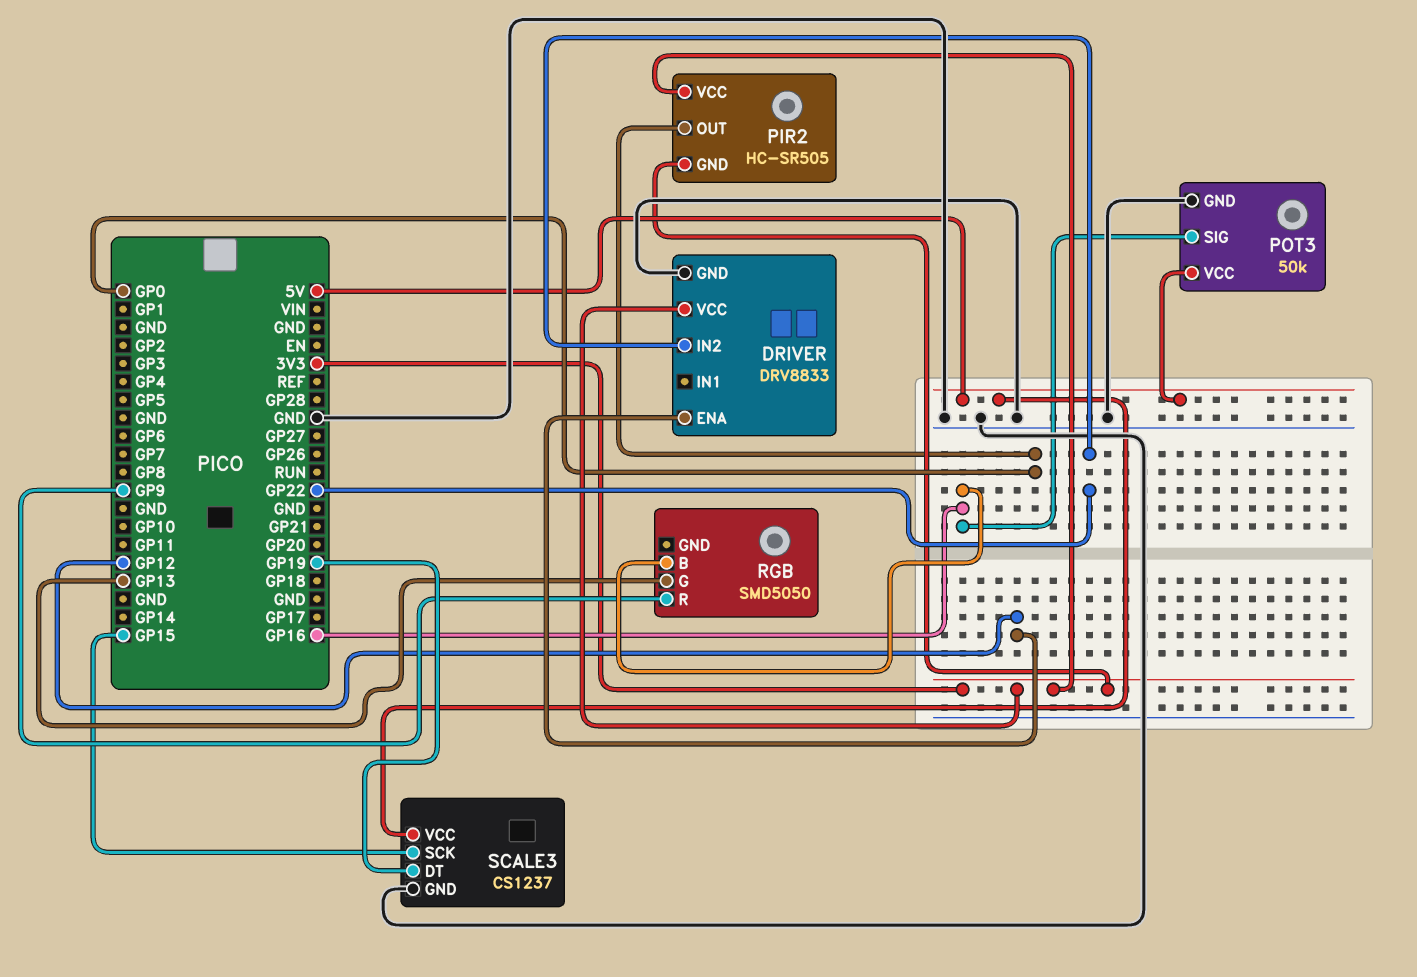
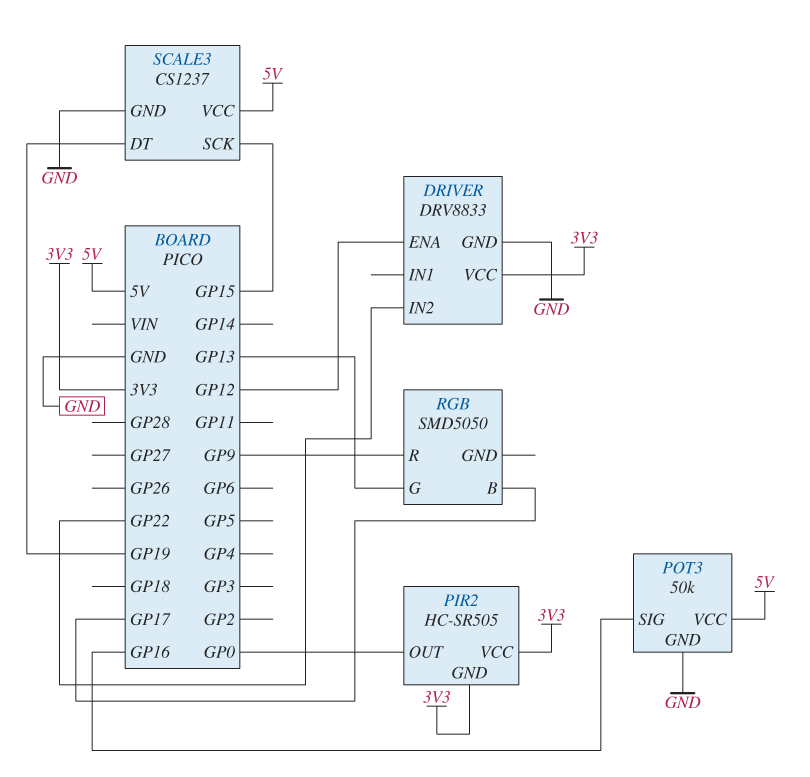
RGB pin B: GP16 -> GP17

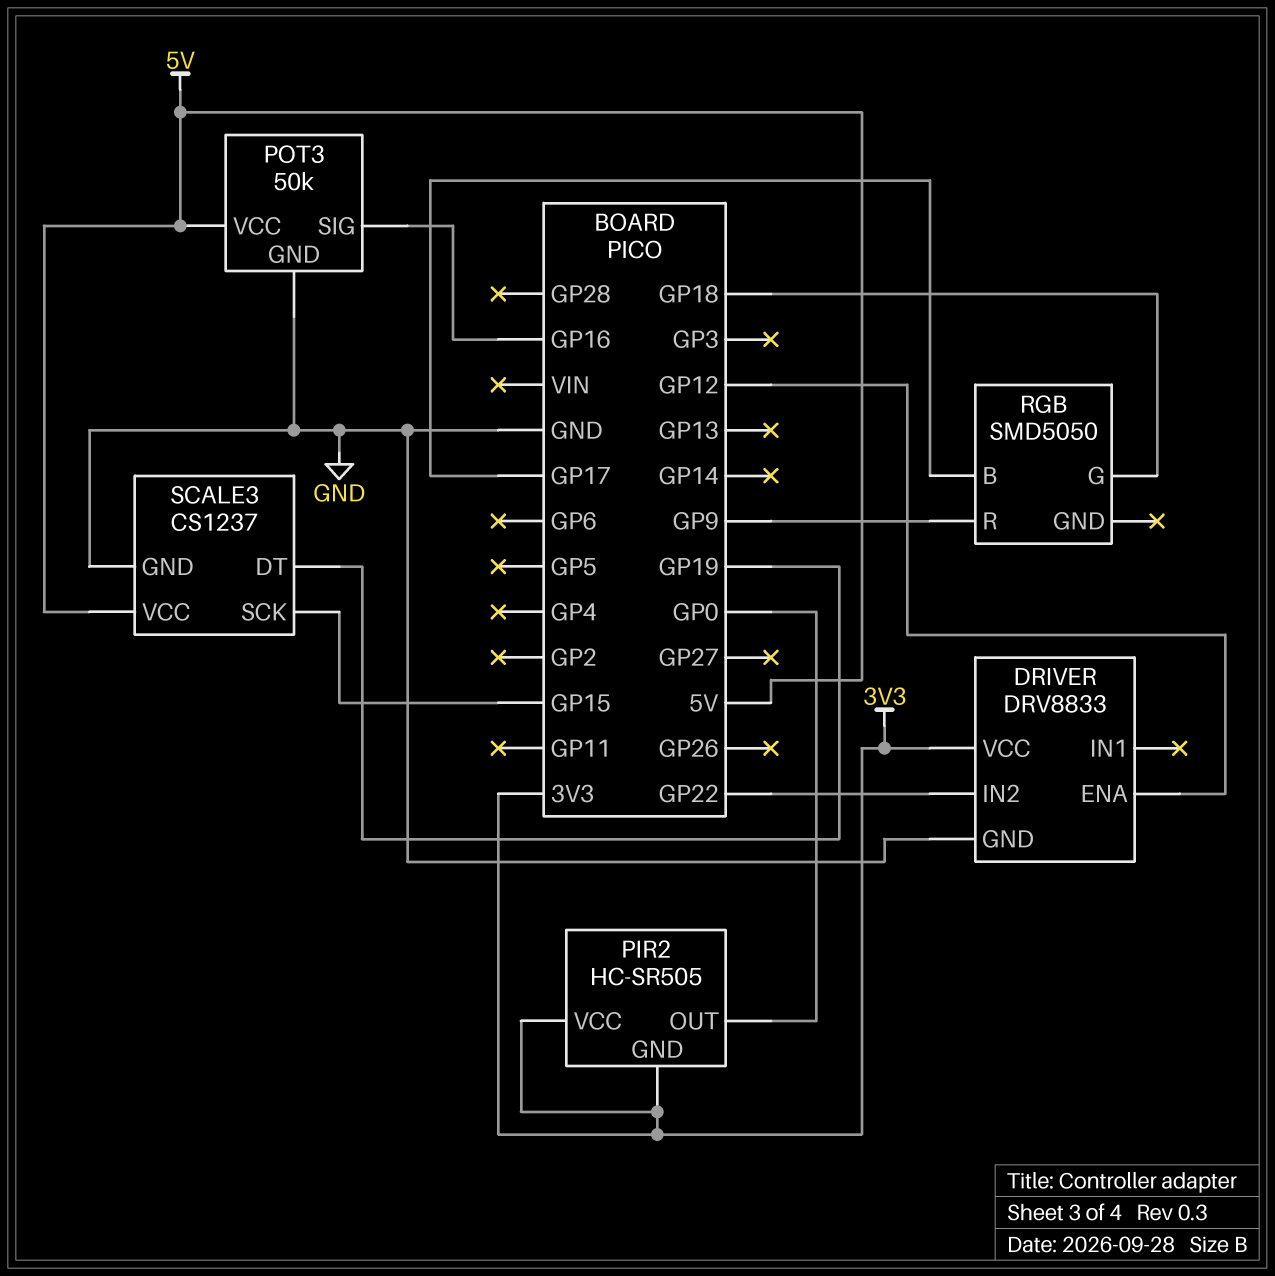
RGB pin G: GP13 -> GP18

